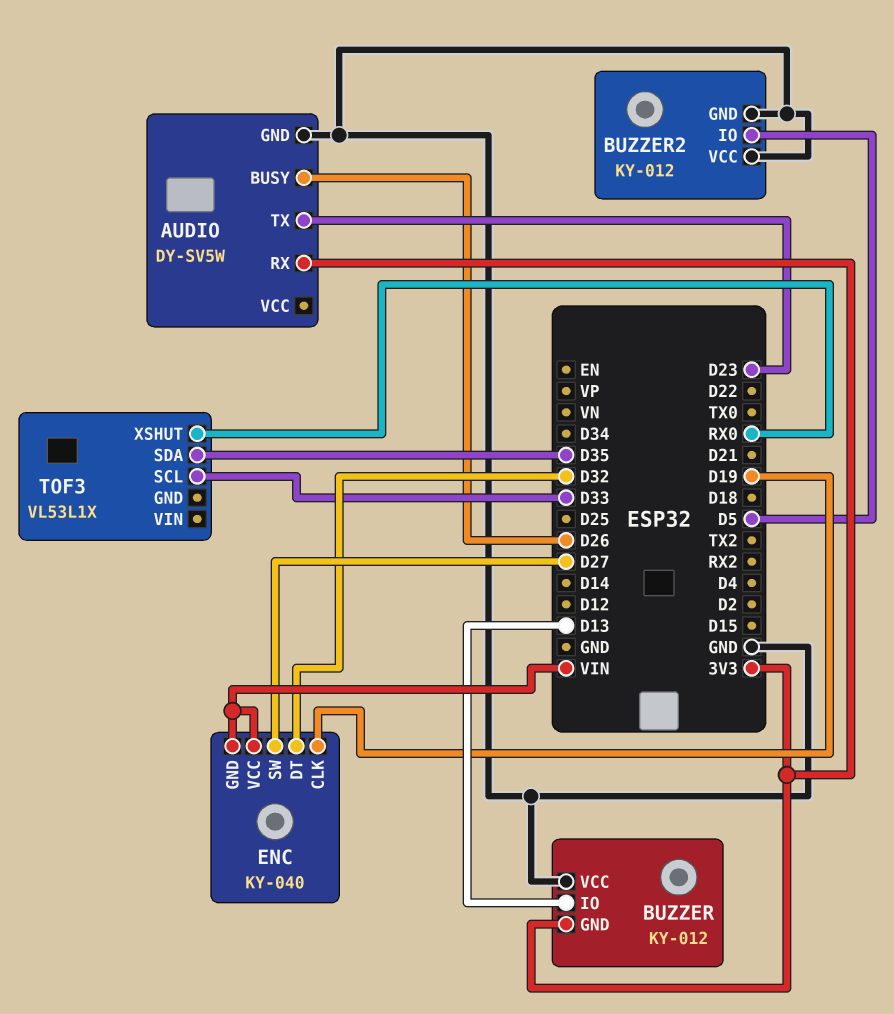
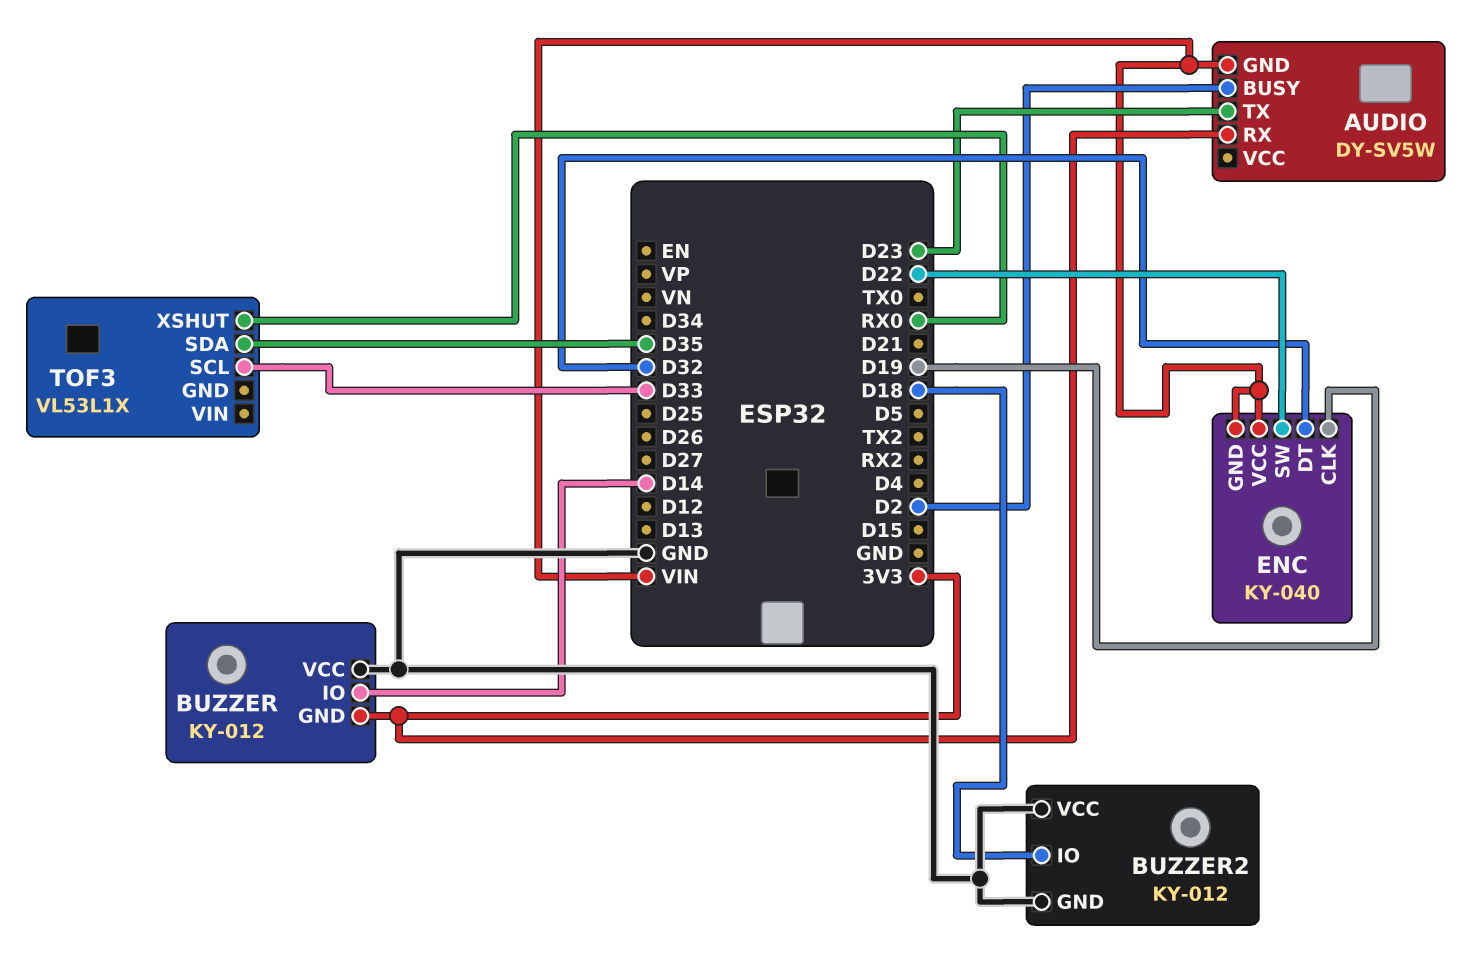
AUDIO pin BUSY: D26 -> D2
AUDIO pin GND: GND -> VIN
BUZZER pin IO: D13 -> D14
BUZZER2 pin IO: D5 -> D18
ENC pin SW: D27 -> D22

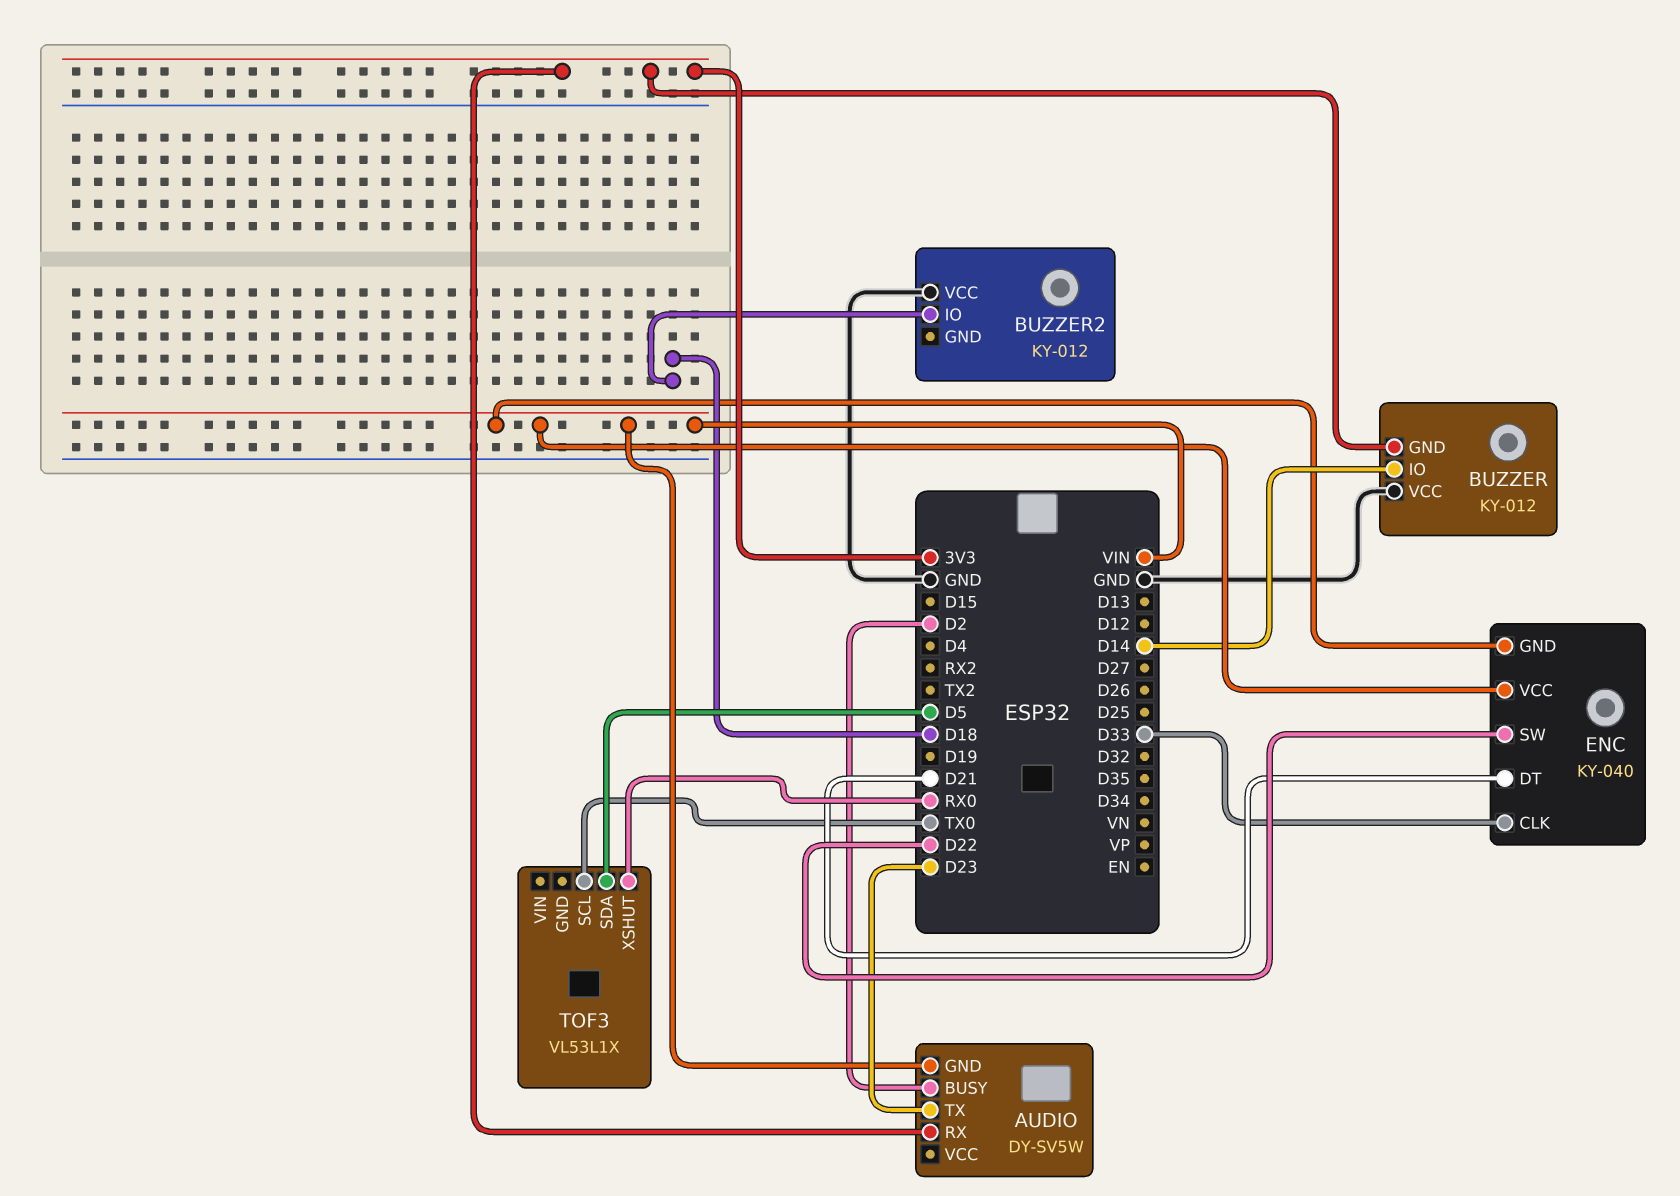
BUZZER2 pin GND: GND -> none
ENC pin CLK: D19 -> D33
ENC pin DT: D32 -> D21
TOF3 pin SCL: D33 -> TX0
TOF3 pin SDA: D35 -> D5

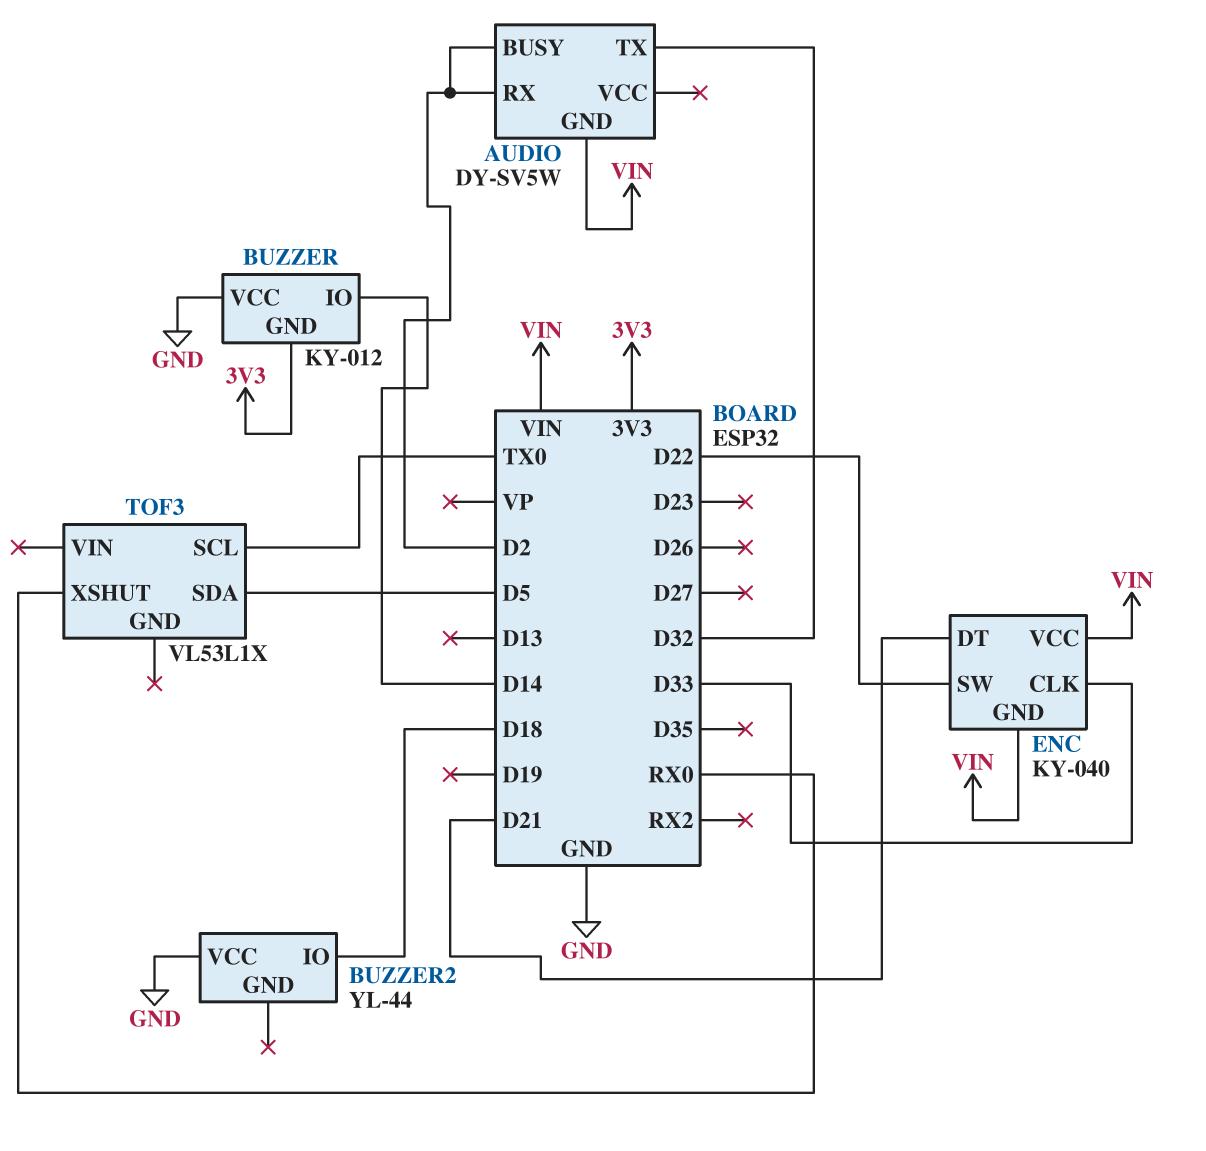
AUDIO pin RX: 3V3 -> D2
AUDIO pin TX: D23 -> D32
BUZZER2: KY-012 -> YL-44

